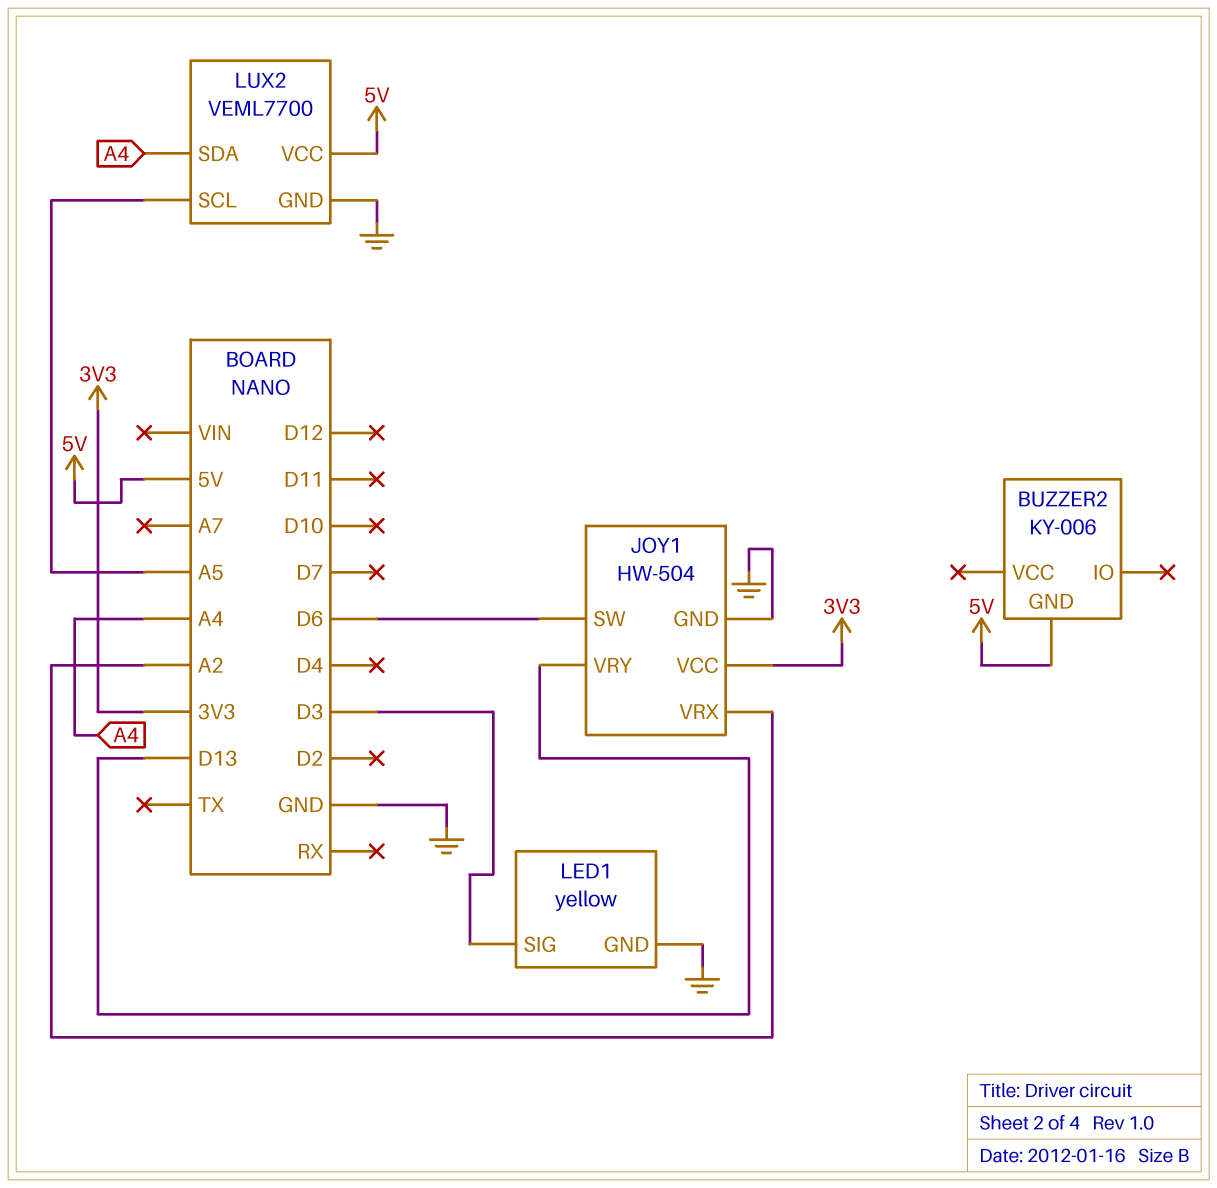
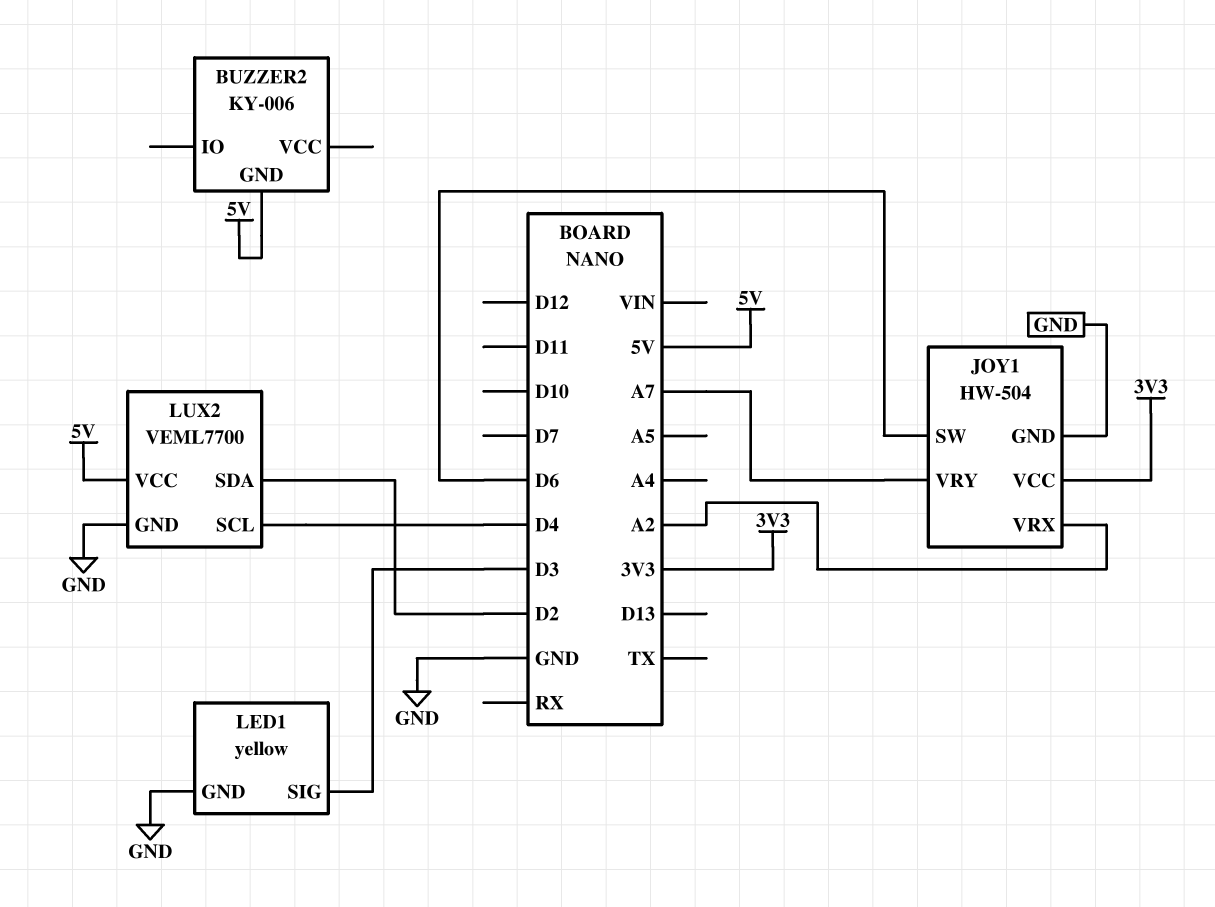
JOY1 pin VRY: D13 -> A7
LUX2 pin SCL: A5 -> D4
LUX2 pin SDA: A4 -> D2

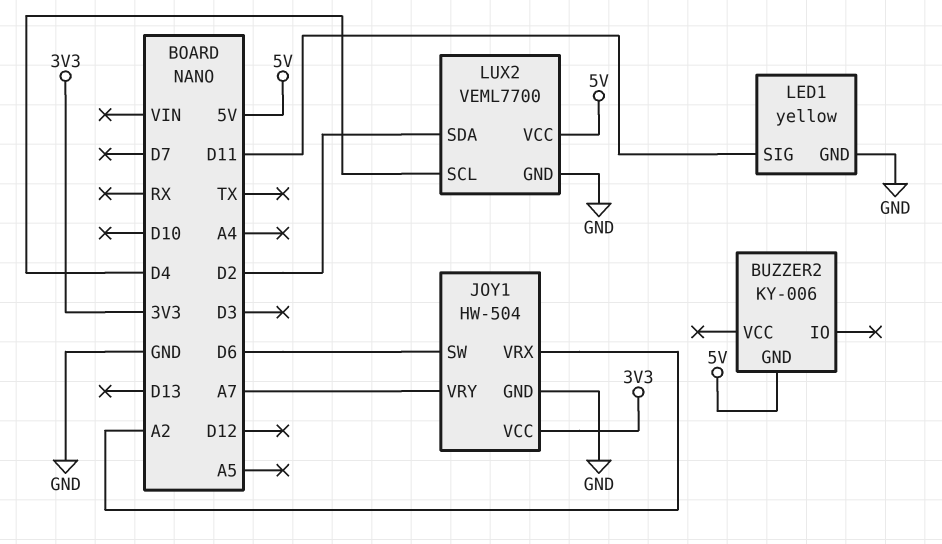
LED1 pin SIG: D3 -> D11

